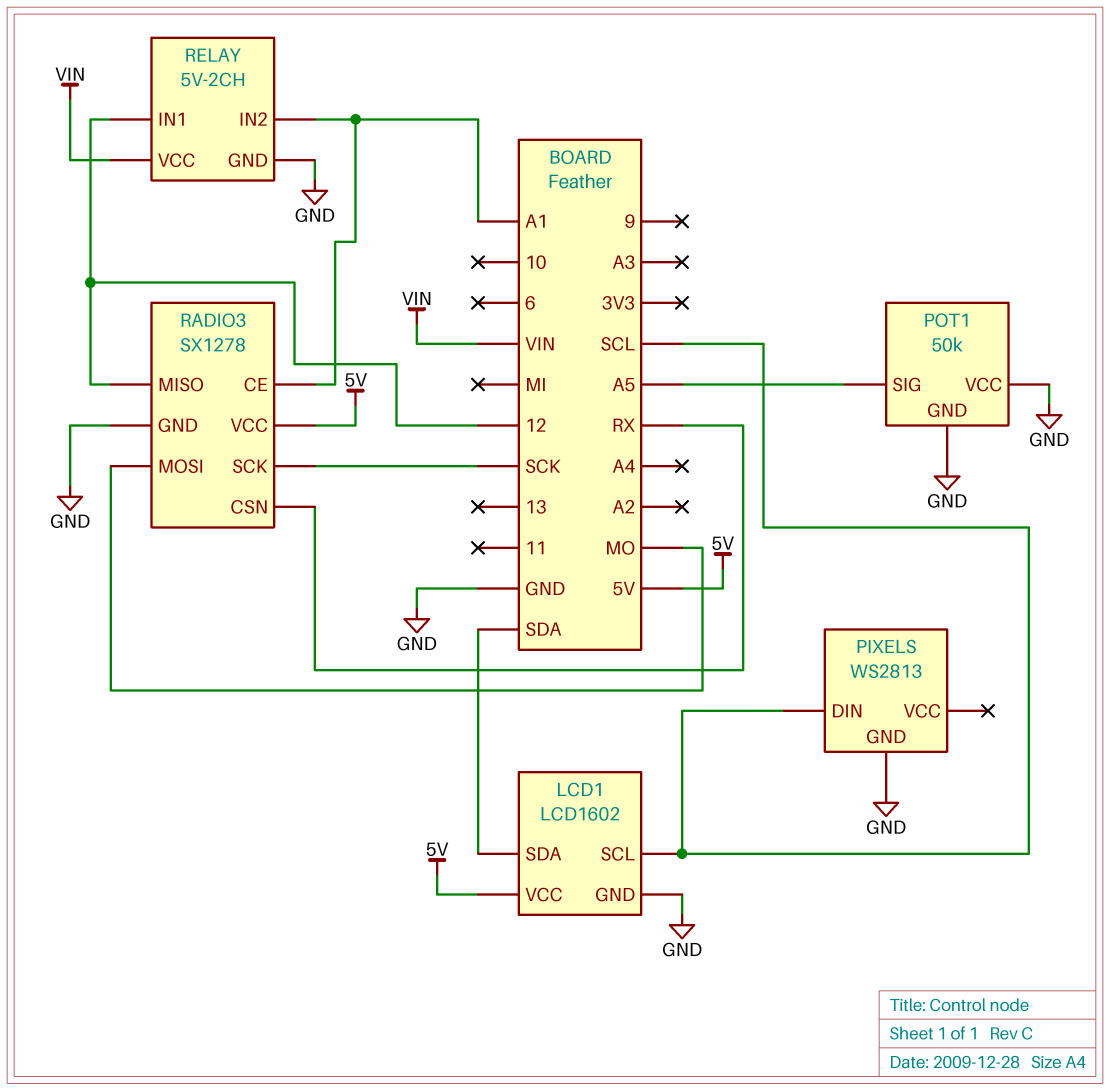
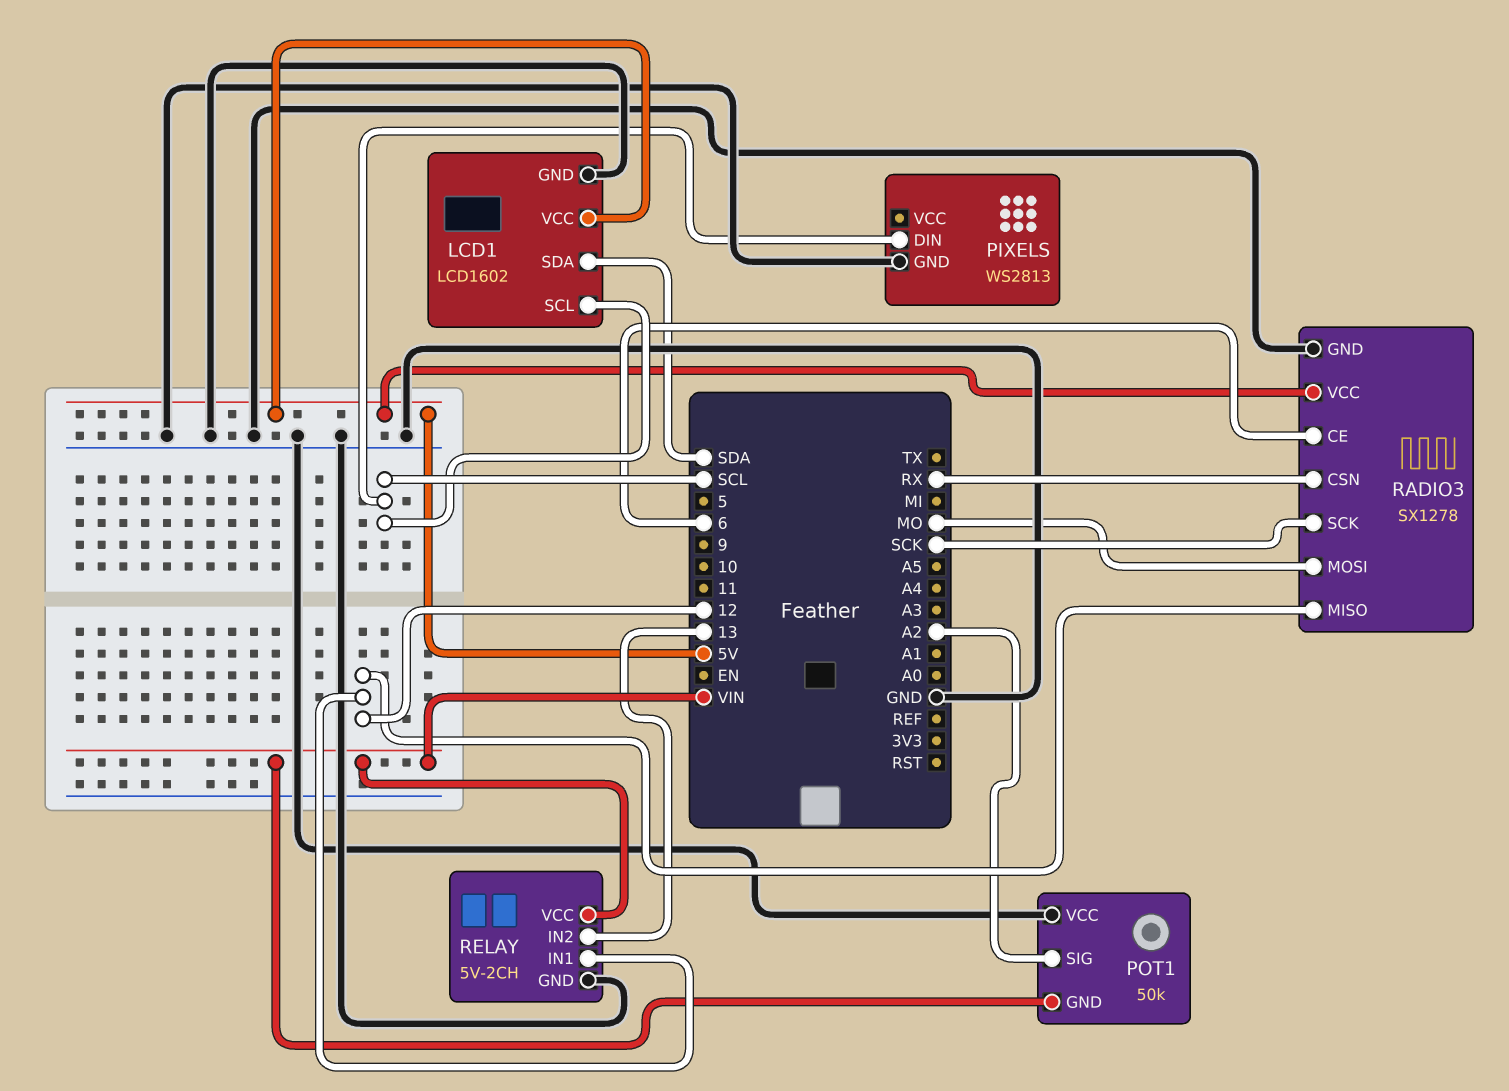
POT1 pin GND: GND -> VIN
POT1 pin SIG: A5 -> A2
RADIO3 pin CE: A1 -> 6
RELAY pin IN2: A1 -> 13

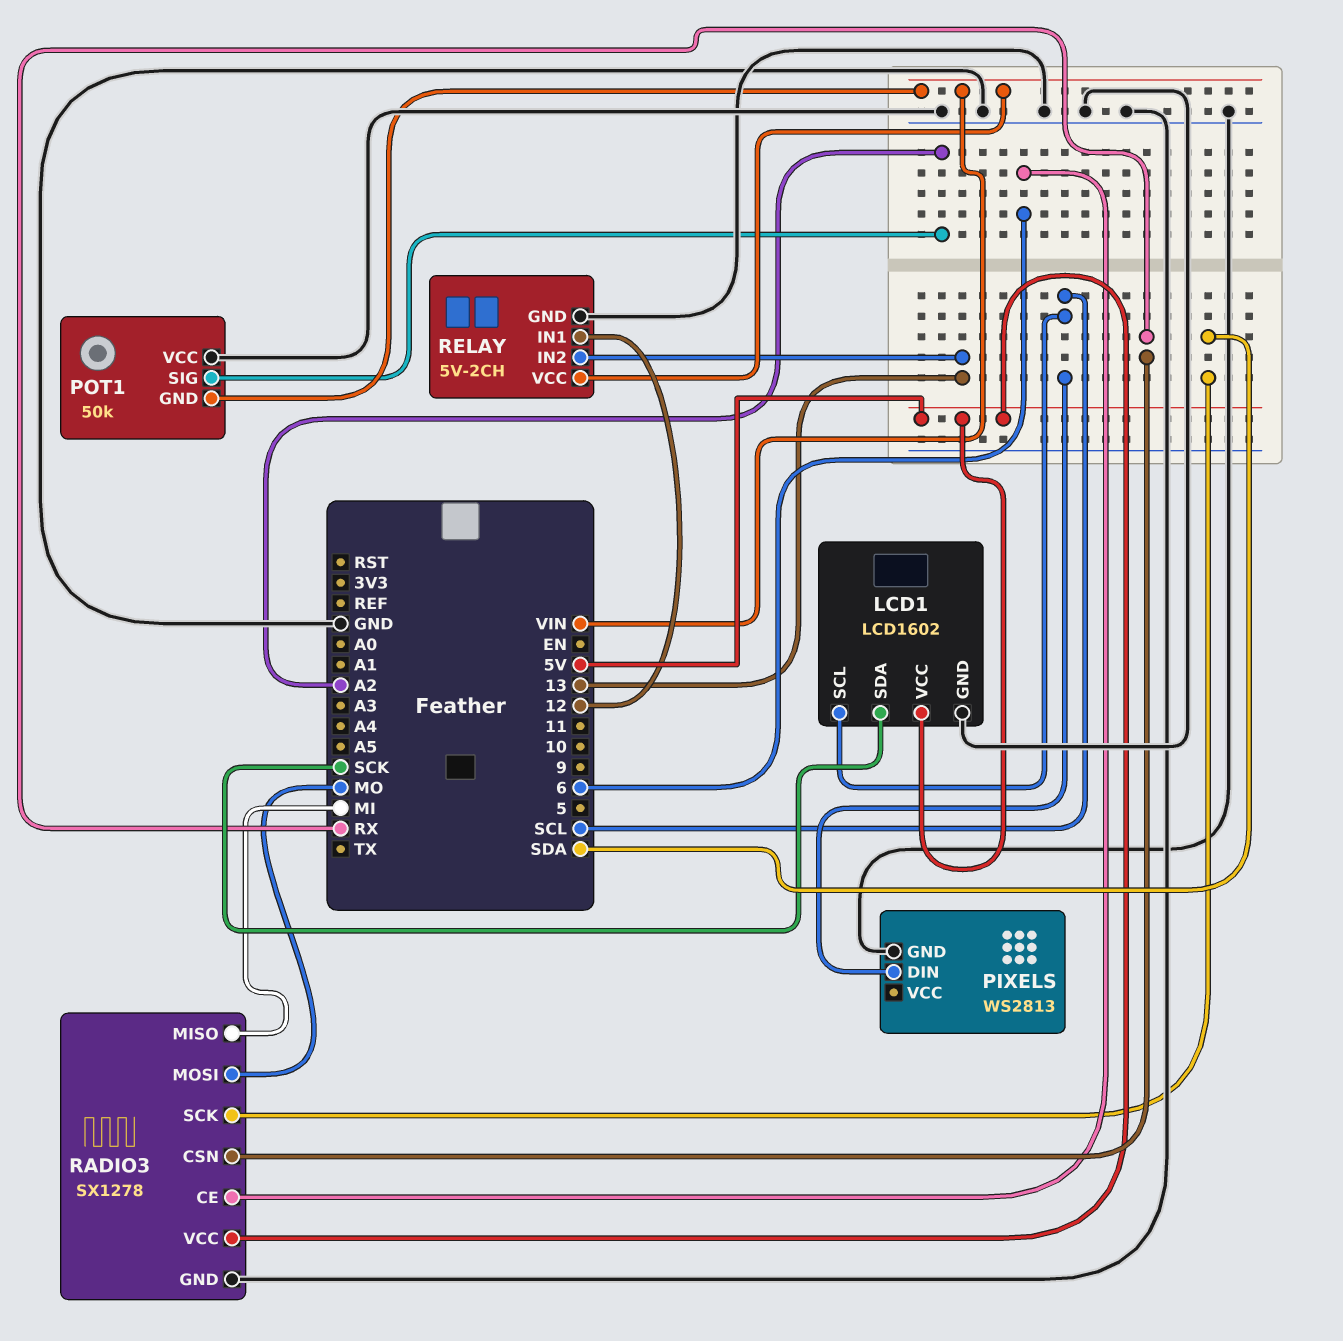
LCD1 pin SDA: SDA -> SCK
RADIO3 pin MISO: 12 -> MI
RADIO3 pin SCK: SCK -> SDA

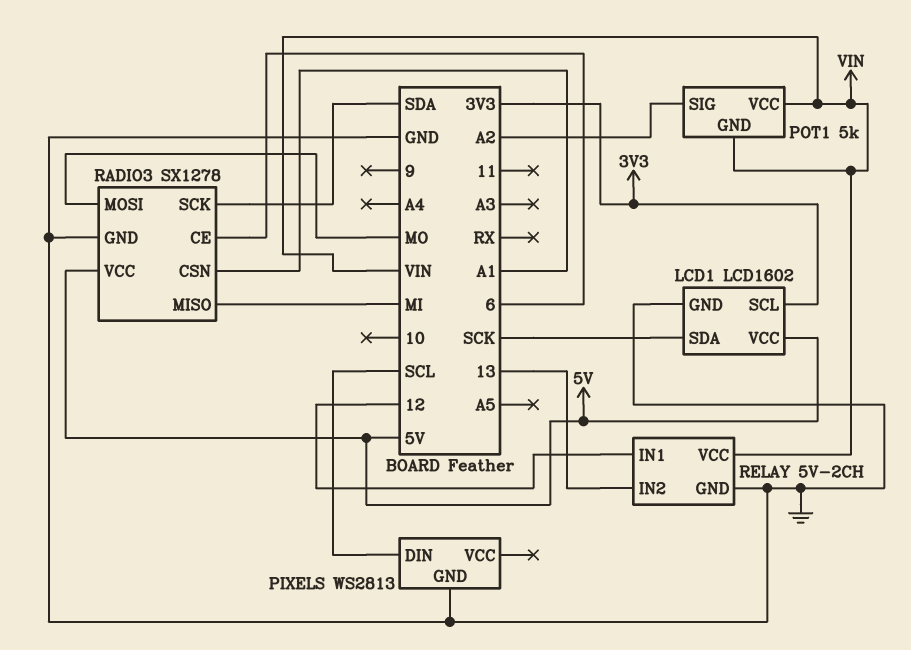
LCD1 pin SCL: SCL -> 3V3
POT1: 50k -> 5k
POT1 pin VCC: GND -> VIN
RADIO3 pin CSN: RX -> A1

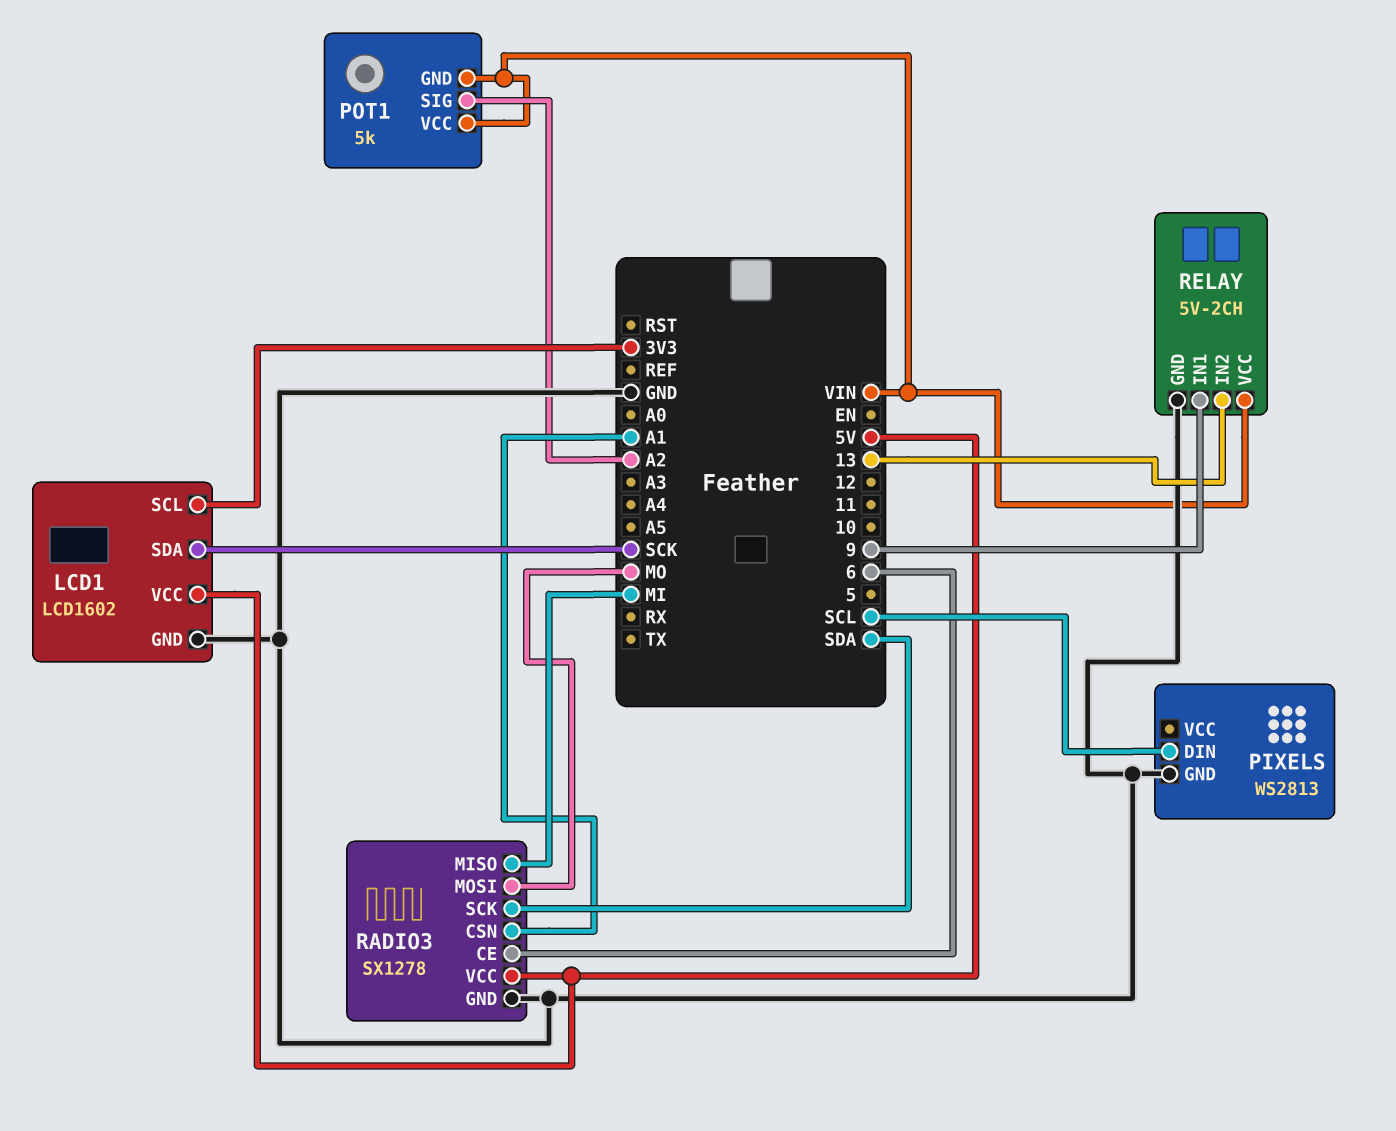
RELAY pin IN1: 12 -> 9

